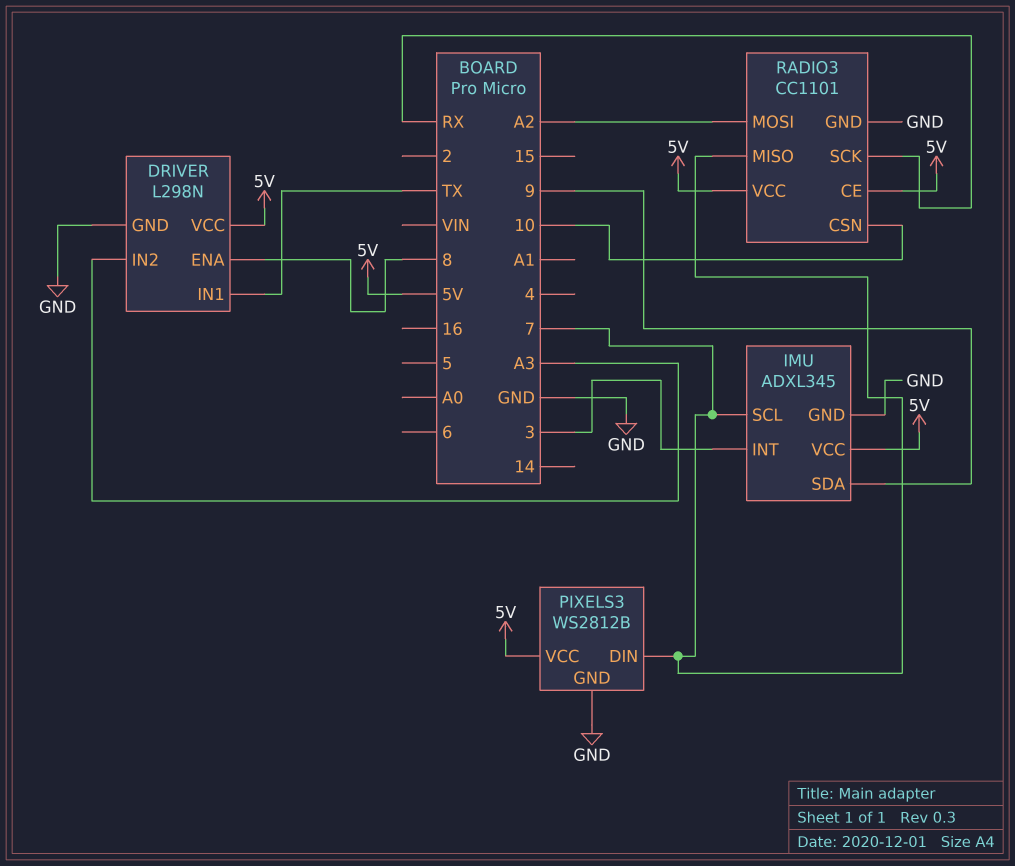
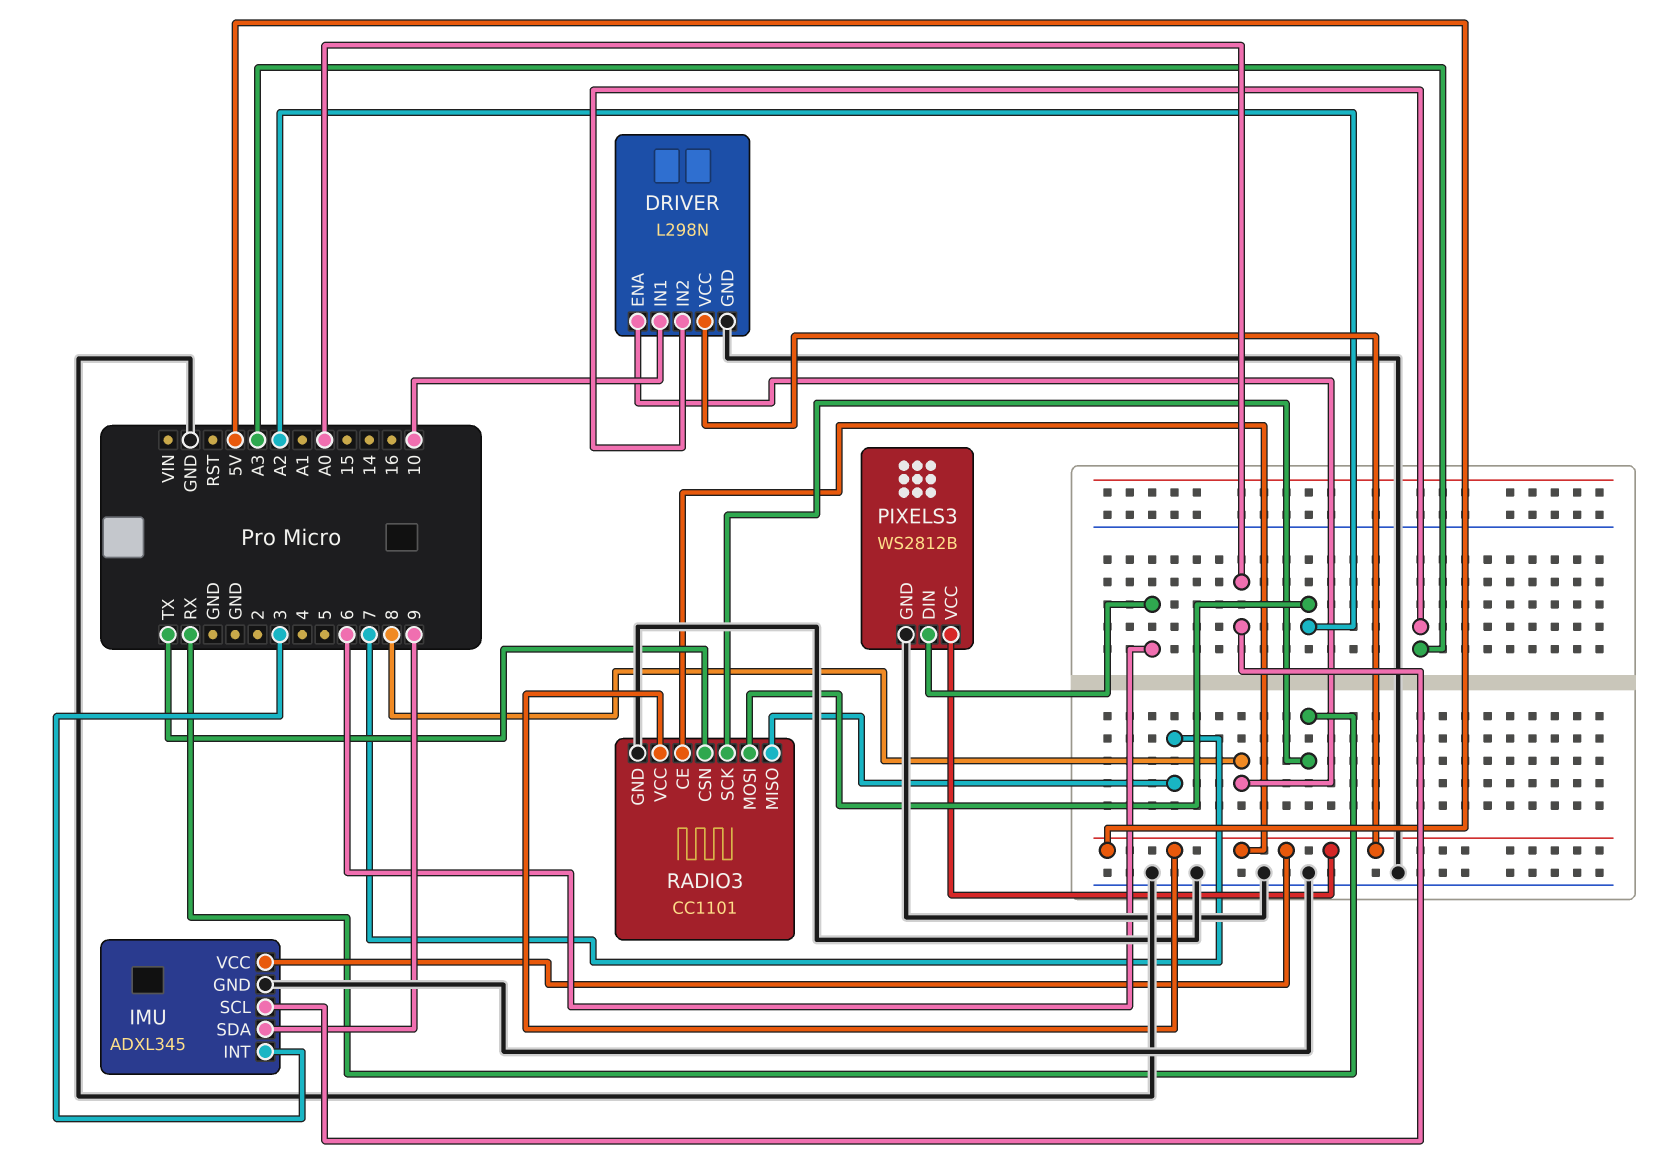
DRIVER pin IN1: TX -> 10
IMU pin SCL: 7 -> A0
PIXELS3 pin DIN: 7 -> 6
RADIO3 pin CSN: 10 -> TX

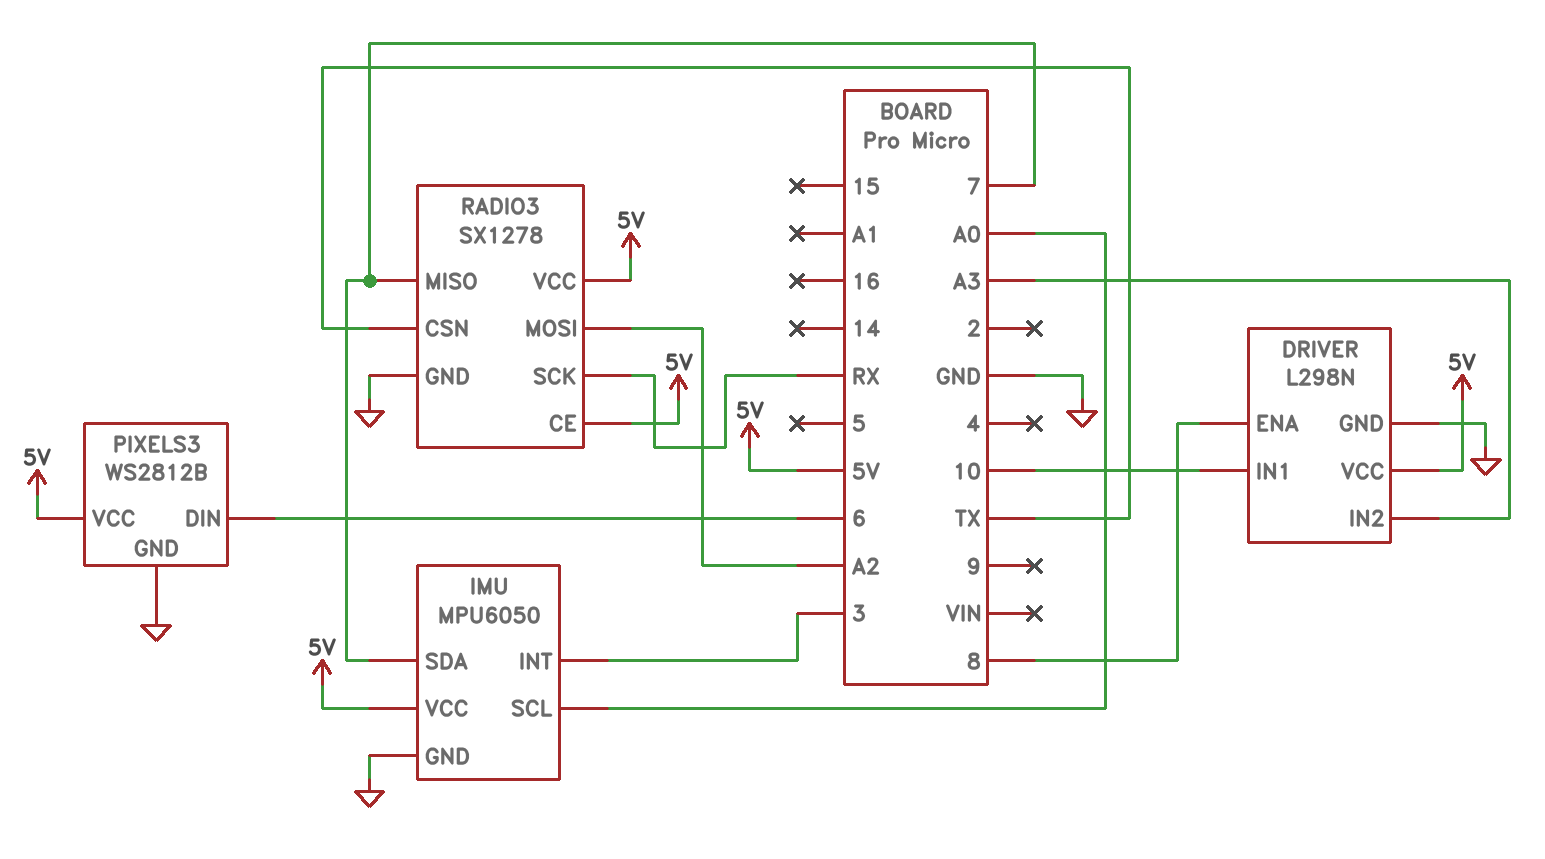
IMU: ADXL345 -> MPU6050
IMU pin SDA: 9 -> 7
RADIO3: CC1101 -> SX1278

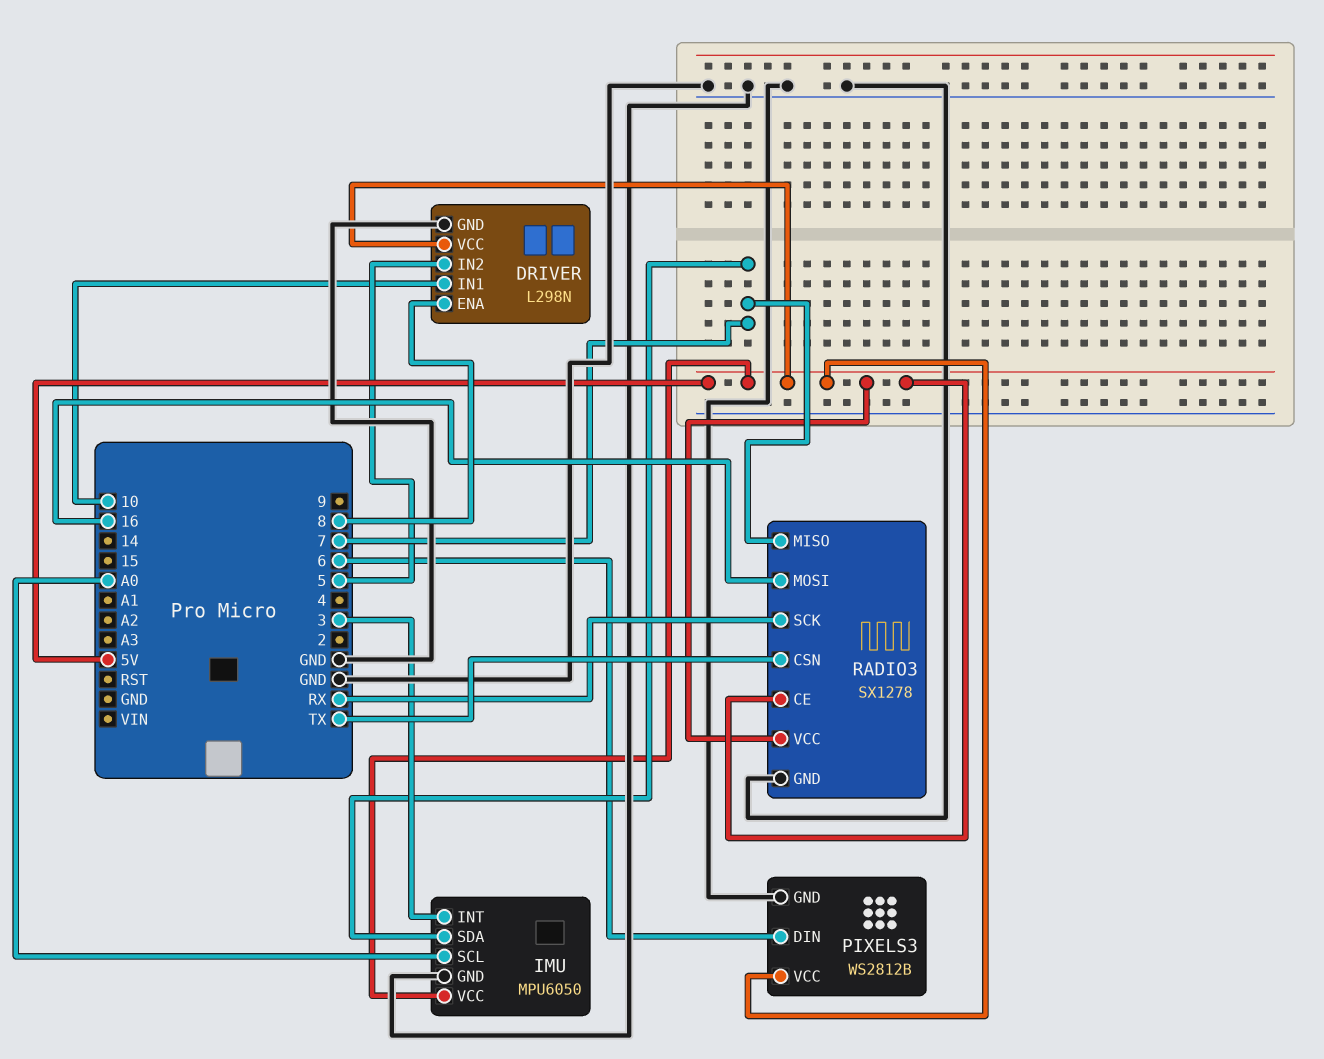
DRIVER pin IN2: A3 -> 5
RADIO3 pin MOSI: A2 -> 16

